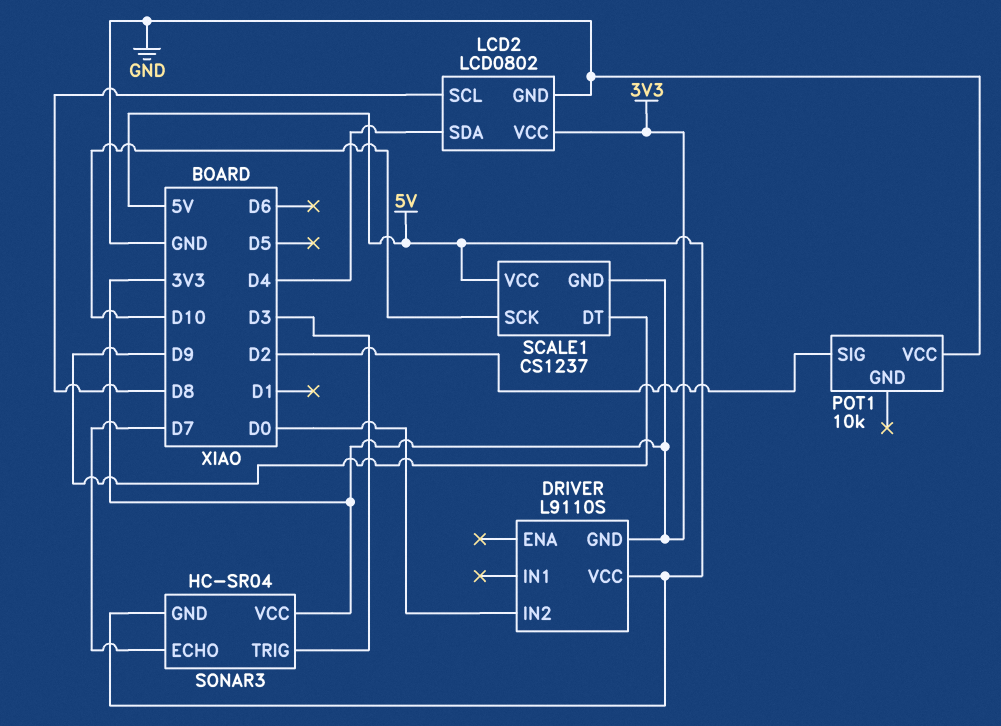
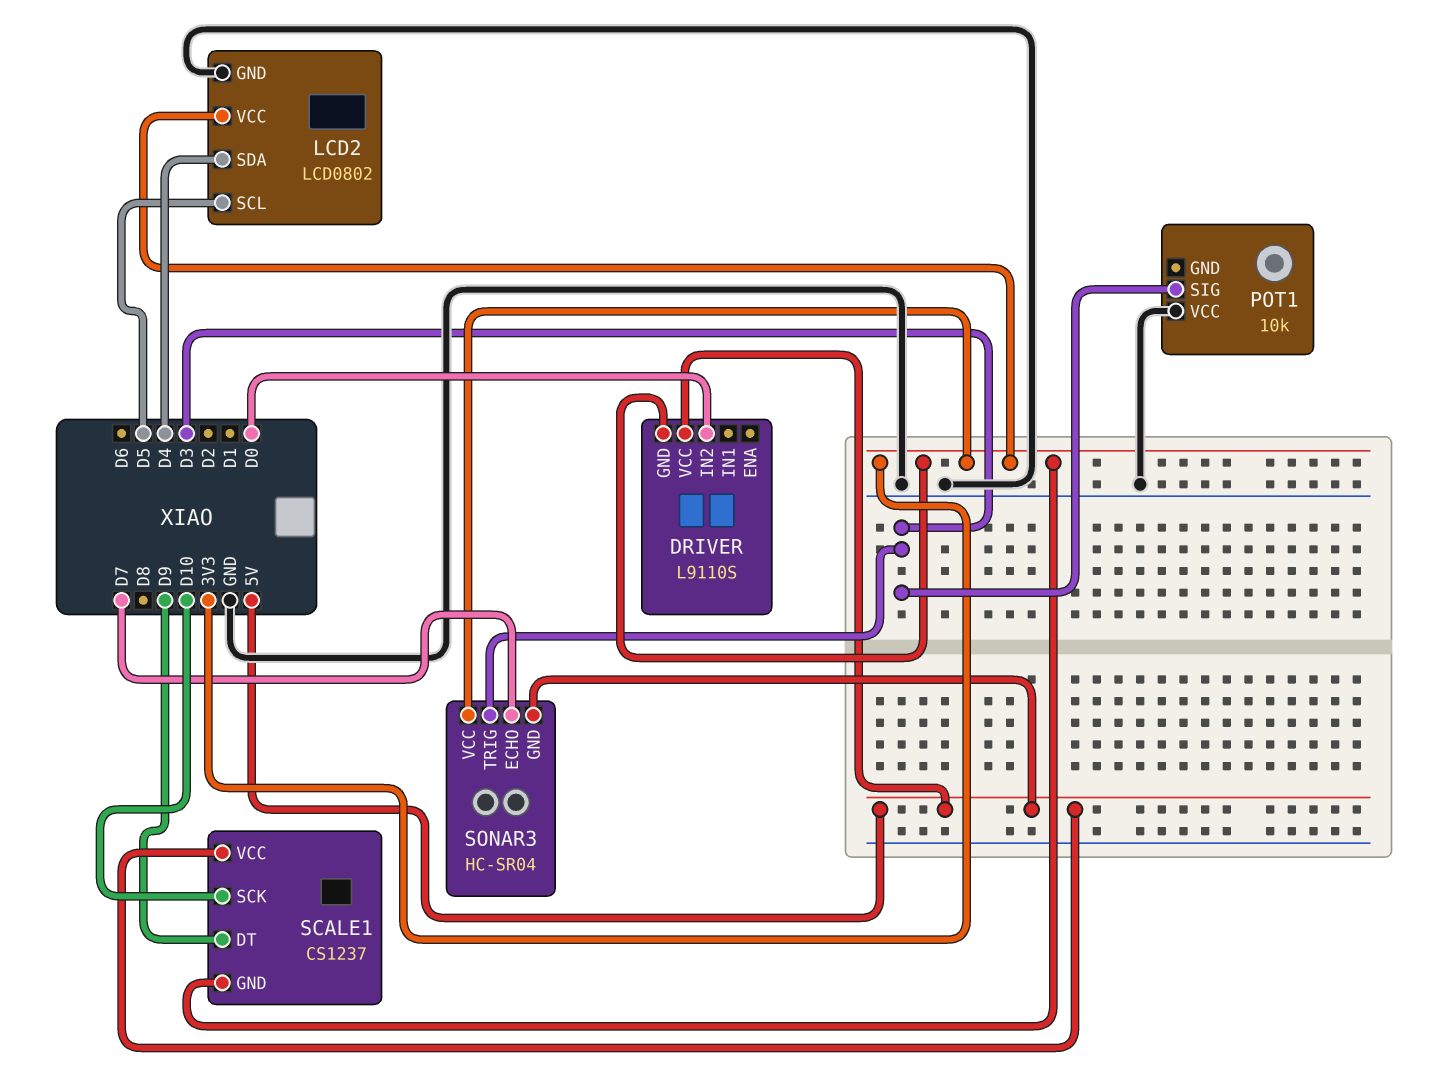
LCD2 pin SCL: D8 -> D5
POT1 pin SIG: D2 -> D3

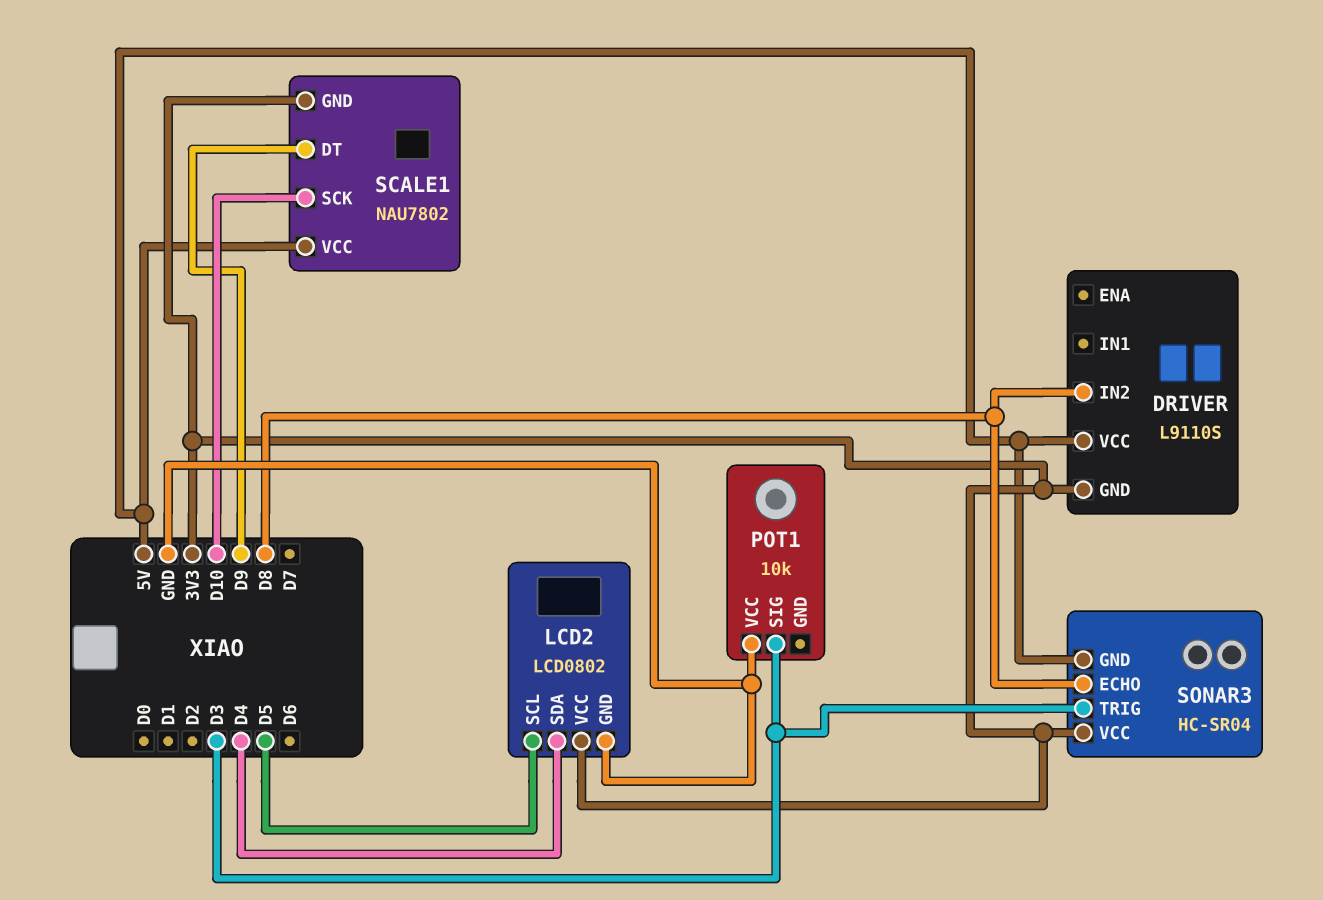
DRIVER pin IN2: D0 -> D8
SCALE1: CS1237 -> NAU7802
SONAR3 pin ECHO: D7 -> D8

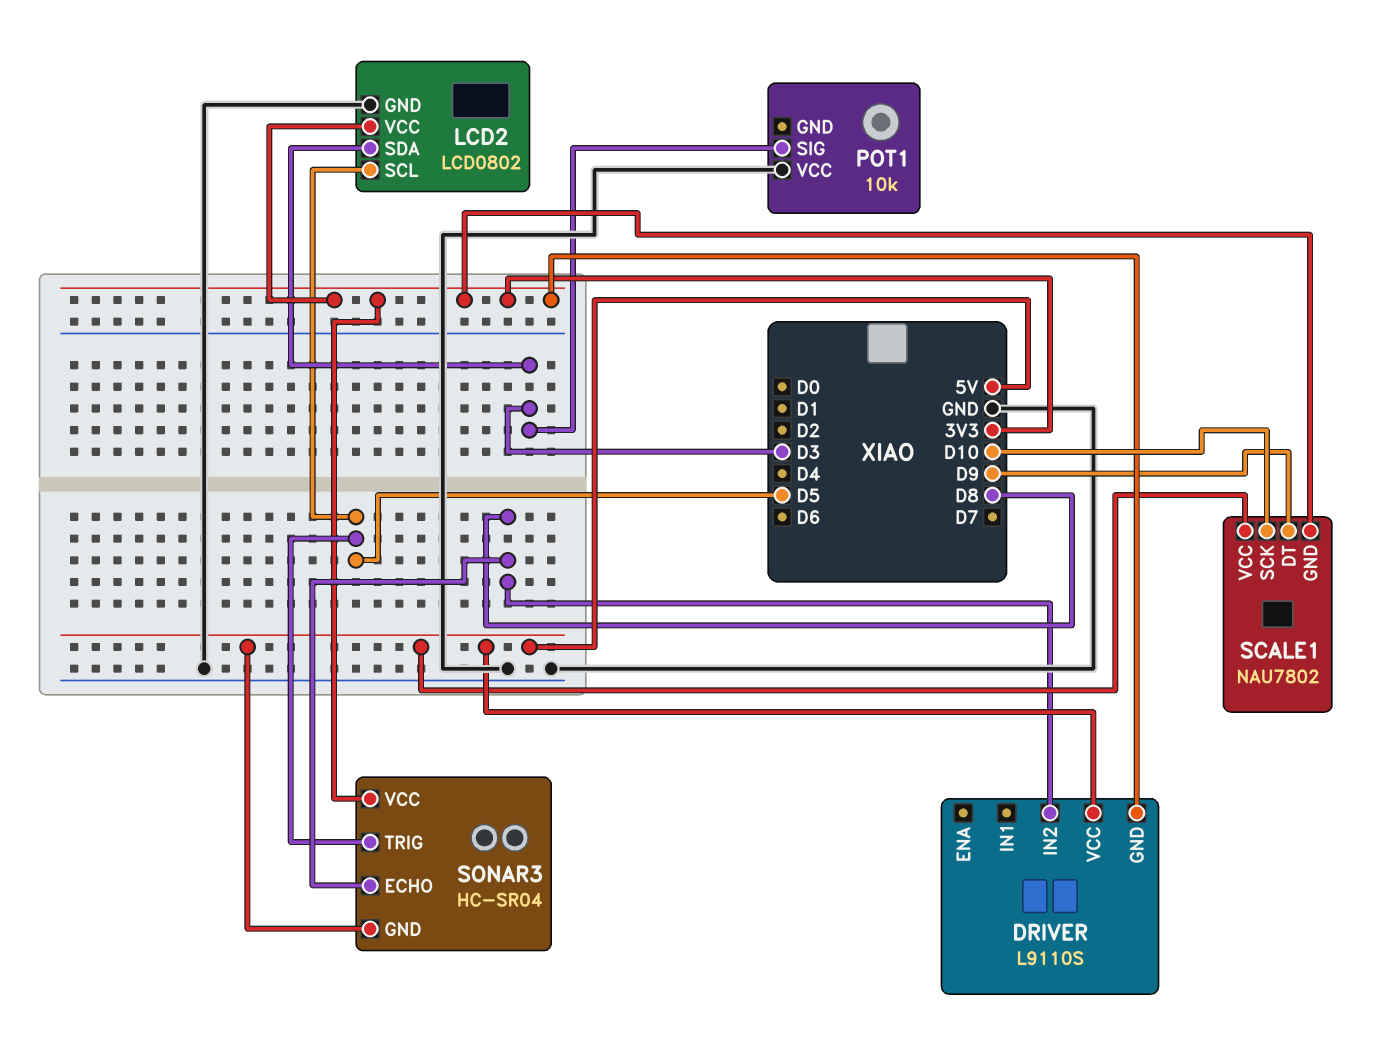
LCD2 pin SDA: D4 -> D3
SONAR3 pin TRIG: D3 -> D5

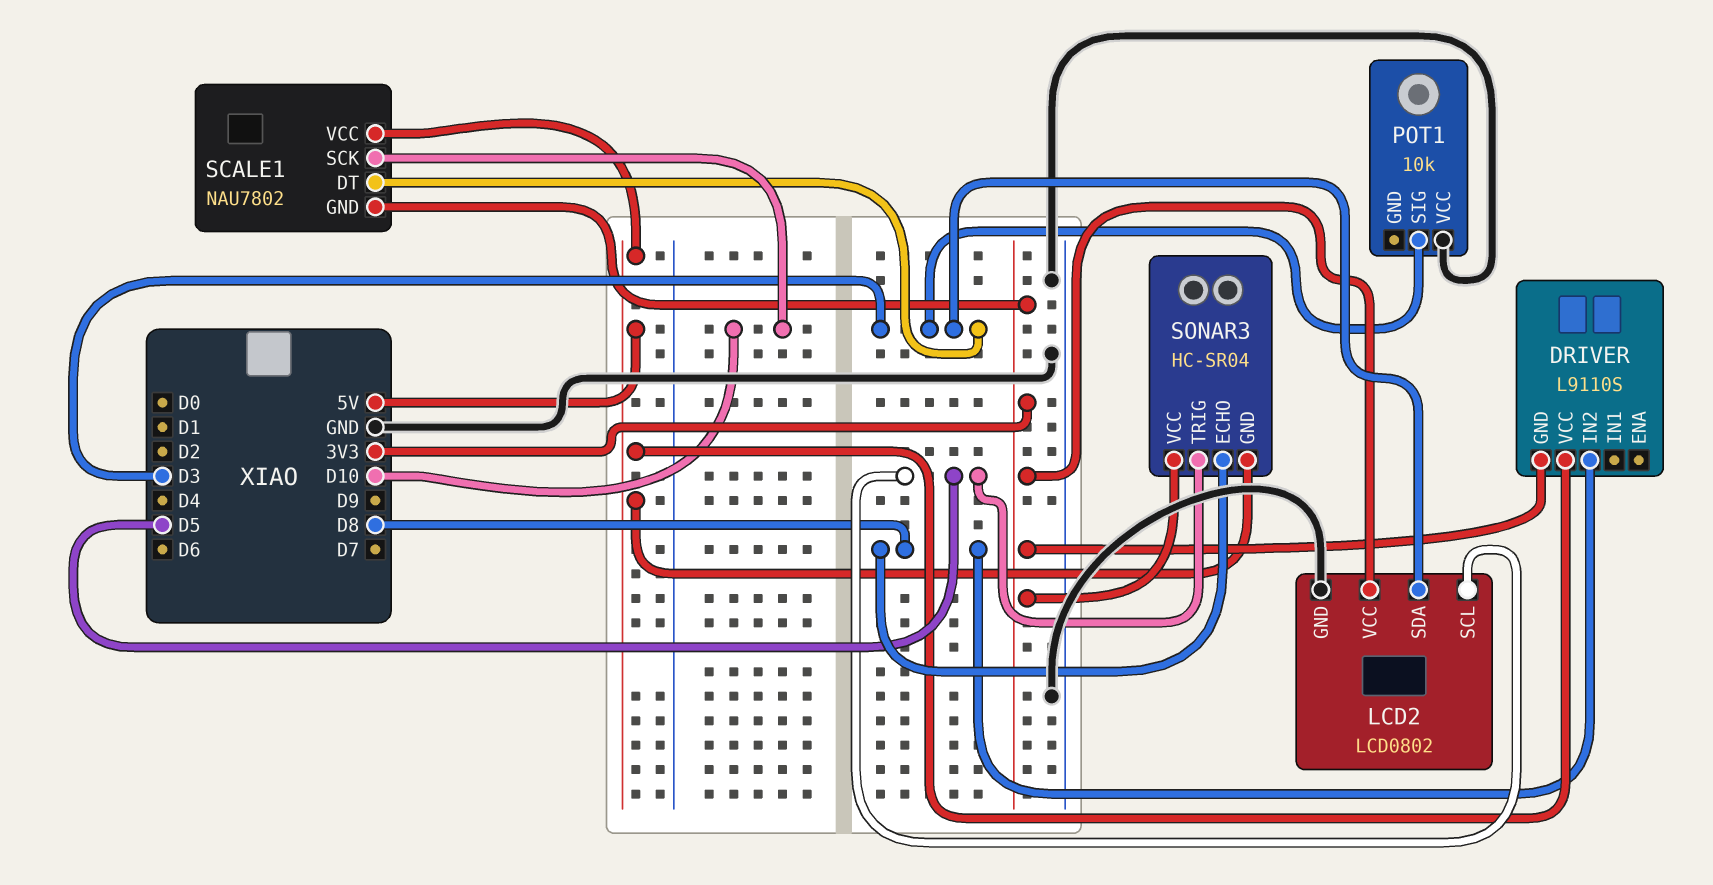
SCALE1 pin DT: D9 -> D3

